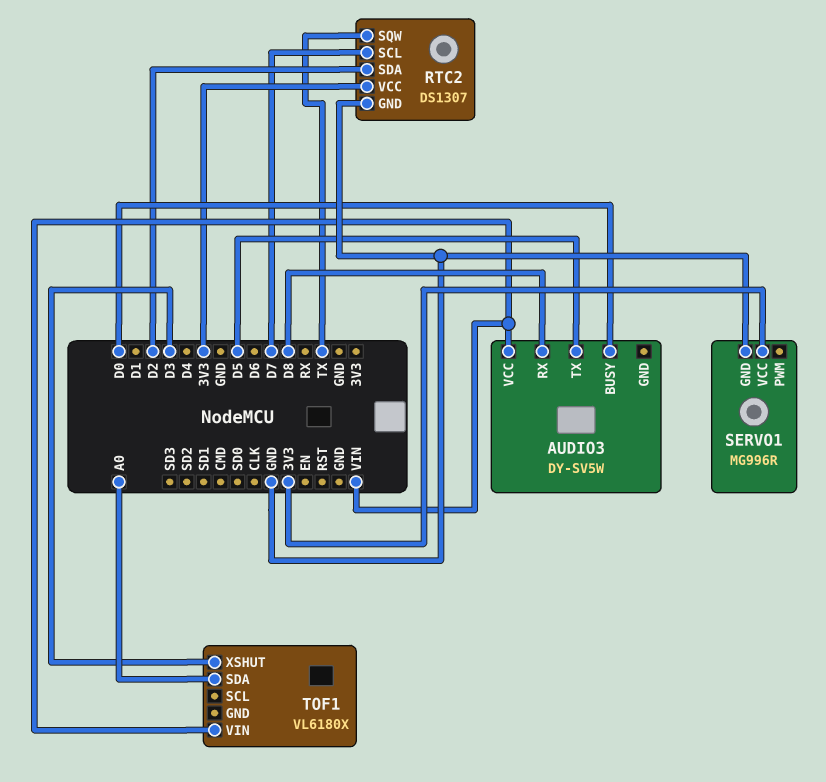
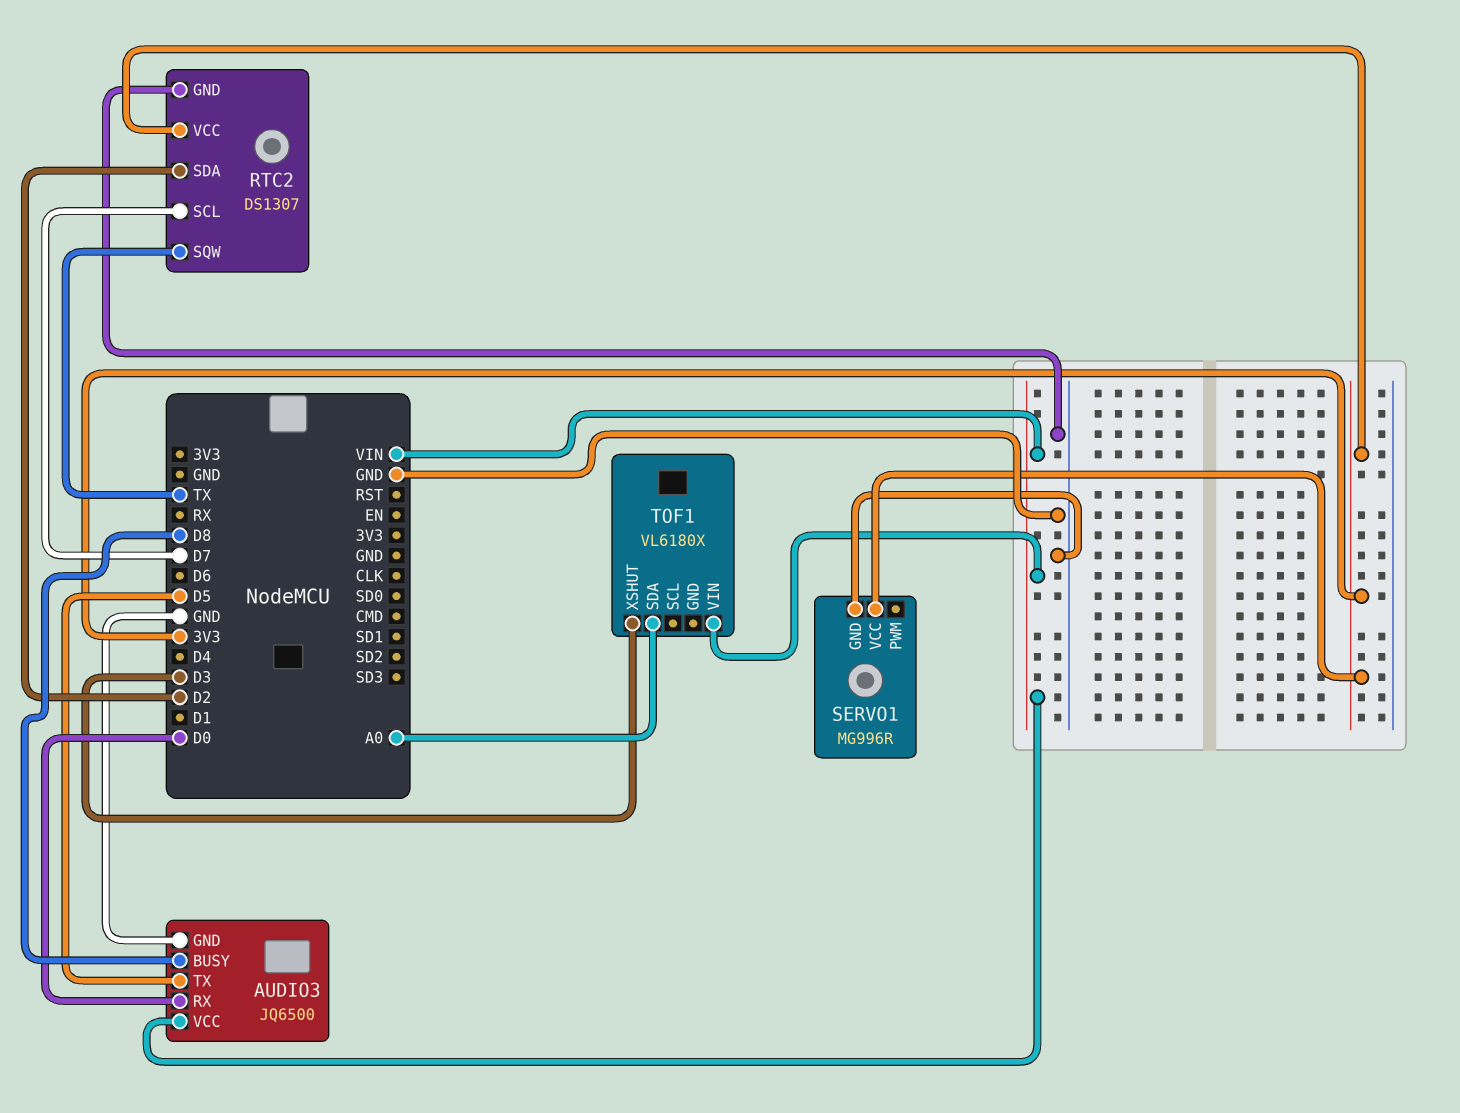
AUDIO3: DY-SV5W -> JQ6500
AUDIO3 pin BUSY: D0 -> D8
AUDIO3 pin GND: none -> GND
AUDIO3 pin RX: D8 -> D0

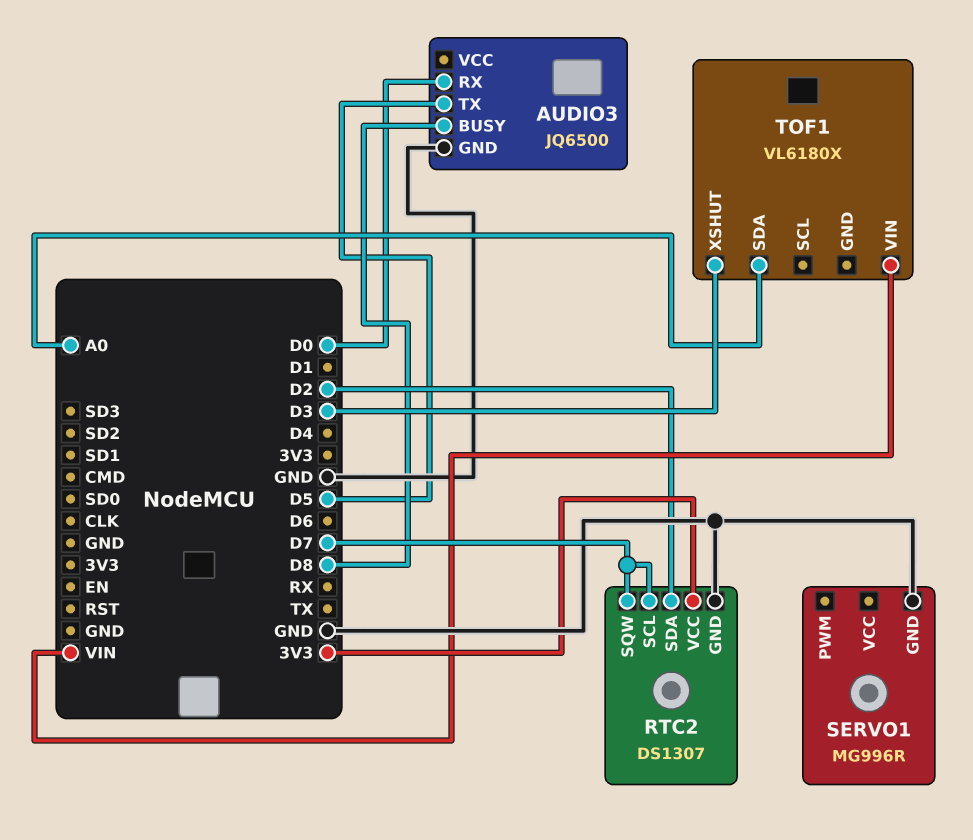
AUDIO3 pin VCC: VIN -> none
RTC2 pin SQW: TX -> D7
SERVO1 pin VCC: 3V3 -> none

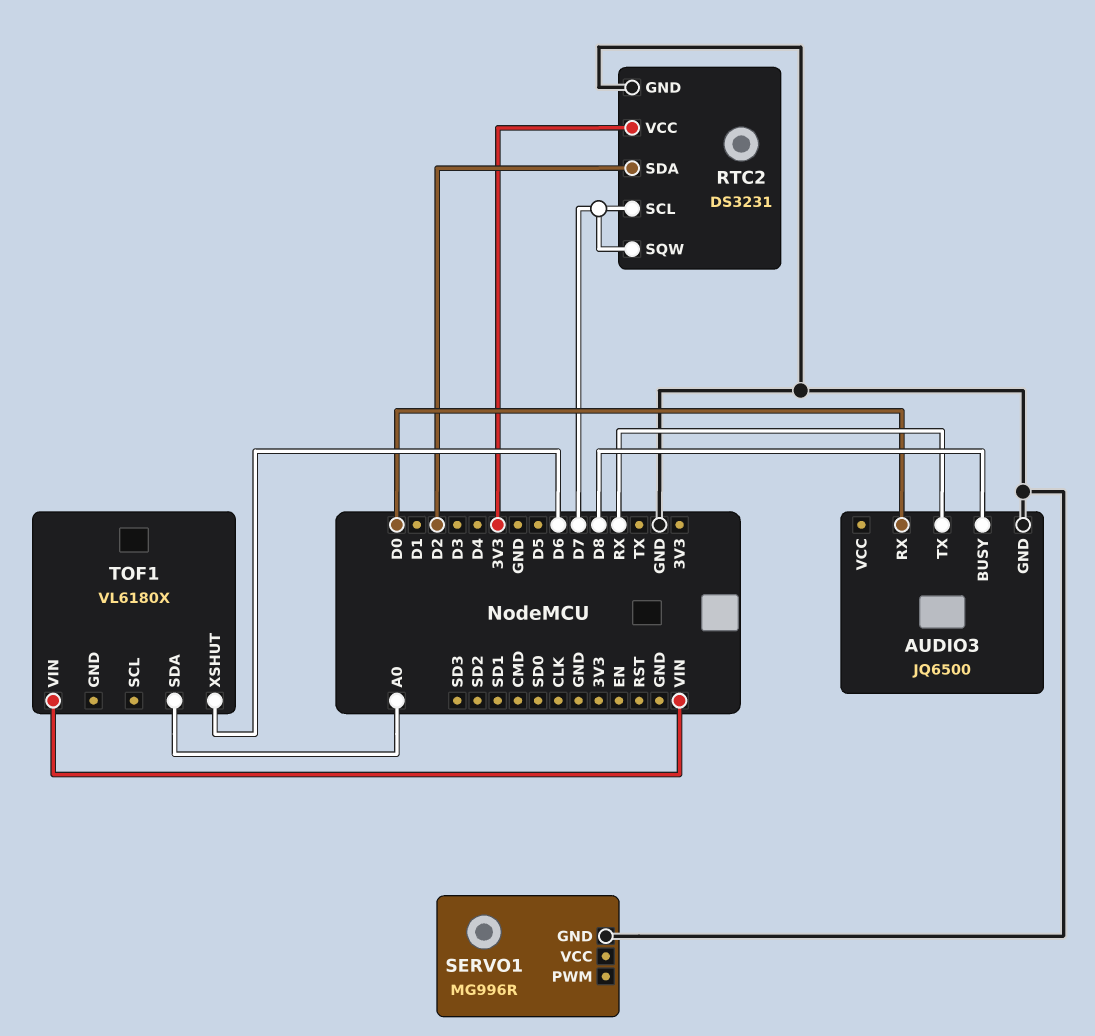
AUDIO3 pin TX: D5 -> RX
RTC2: DS1307 -> DS3231
TOF1 pin XSHUT: D3 -> D6

